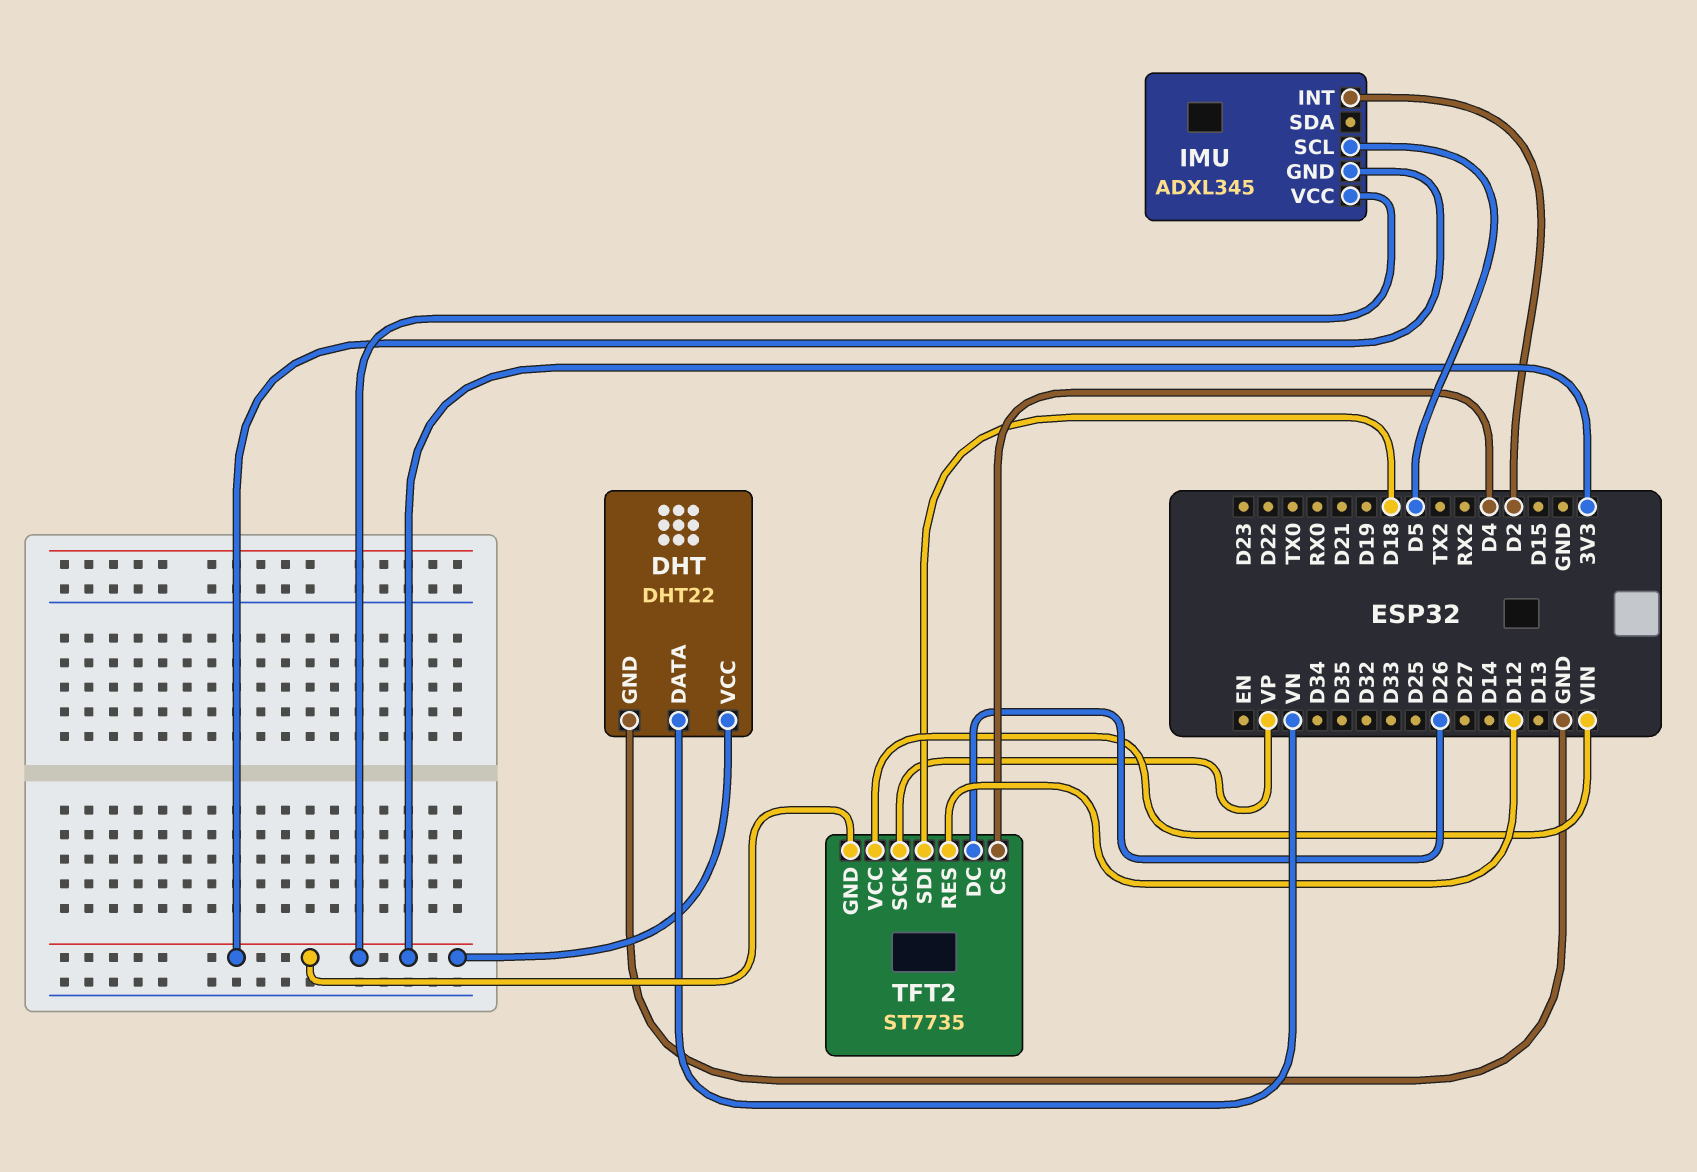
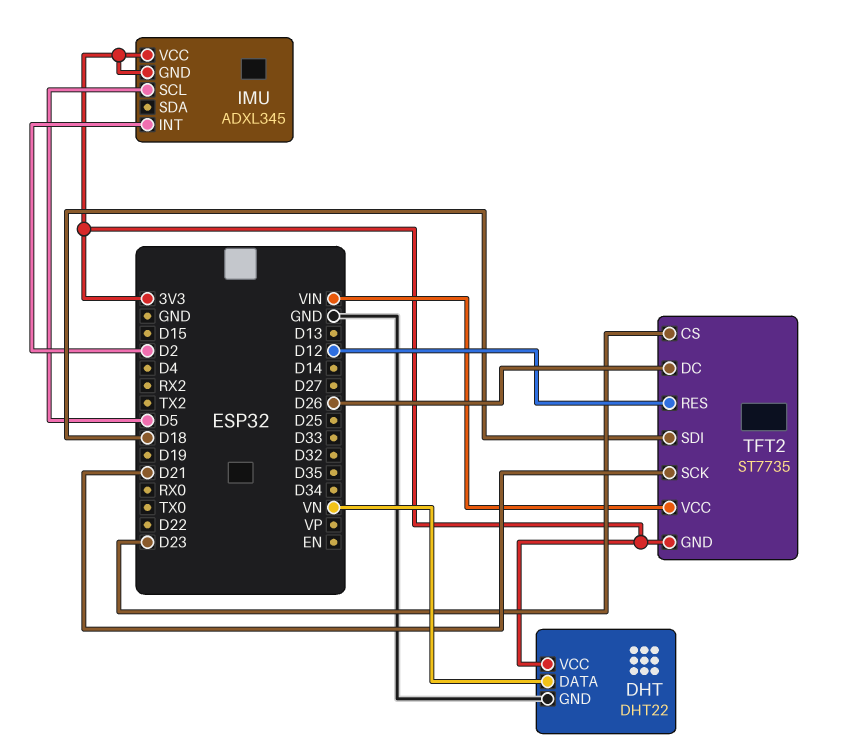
TFT2 pin CS: D4 -> D23
TFT2 pin SCK: VP -> D21

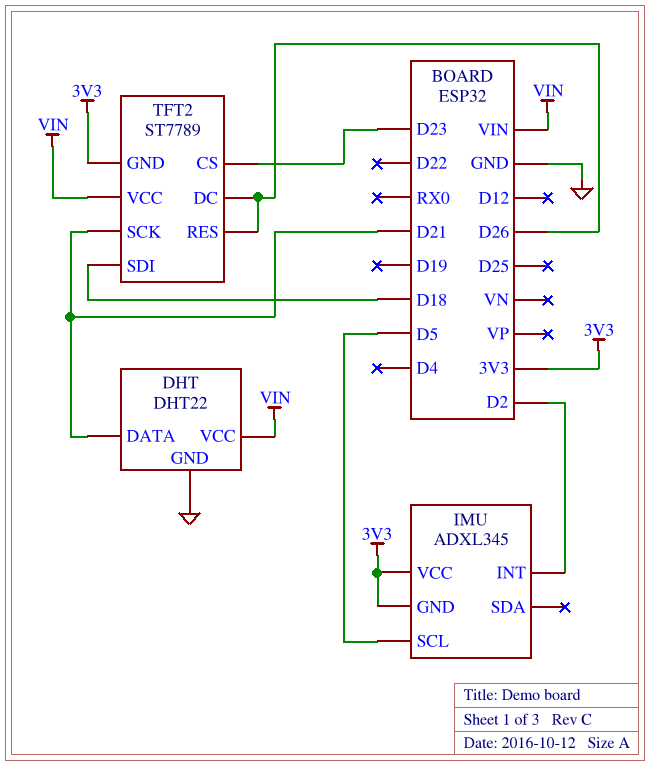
DHT pin DATA: VN -> D21
DHT pin VCC: 3V3 -> VIN
TFT2: ST7735 -> ST7789
TFT2 pin RES: D12 -> D26

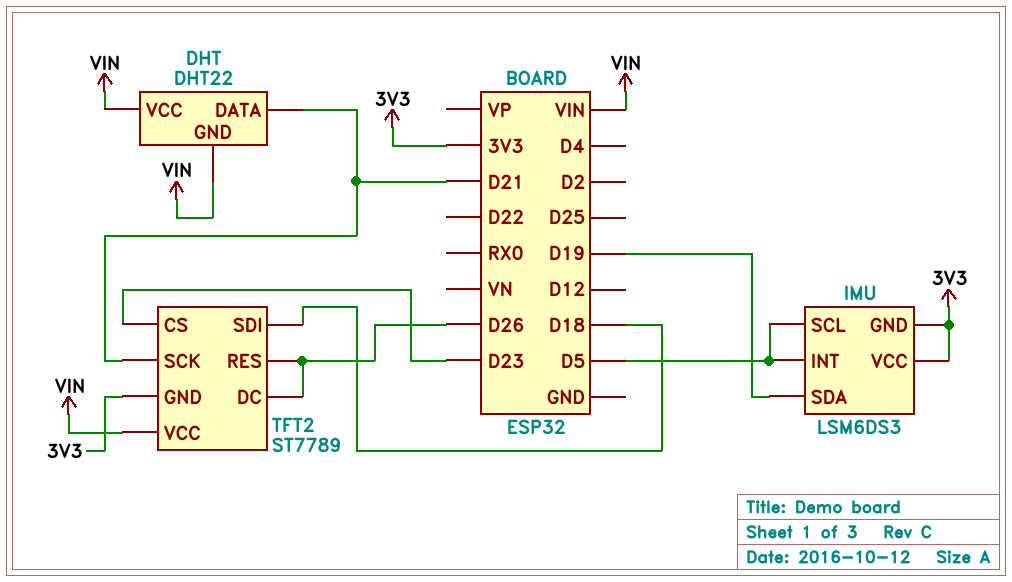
DHT pin GND: GND -> VIN
IMU: ADXL345 -> LSM6DS3
IMU pin INT: D2 -> D5
IMU pin SDA: none -> D19

